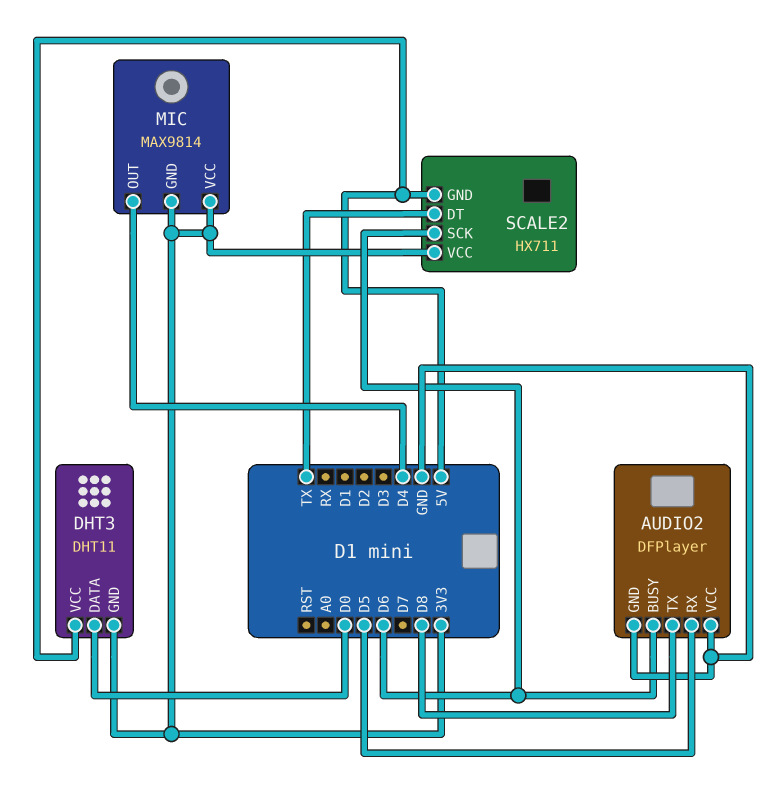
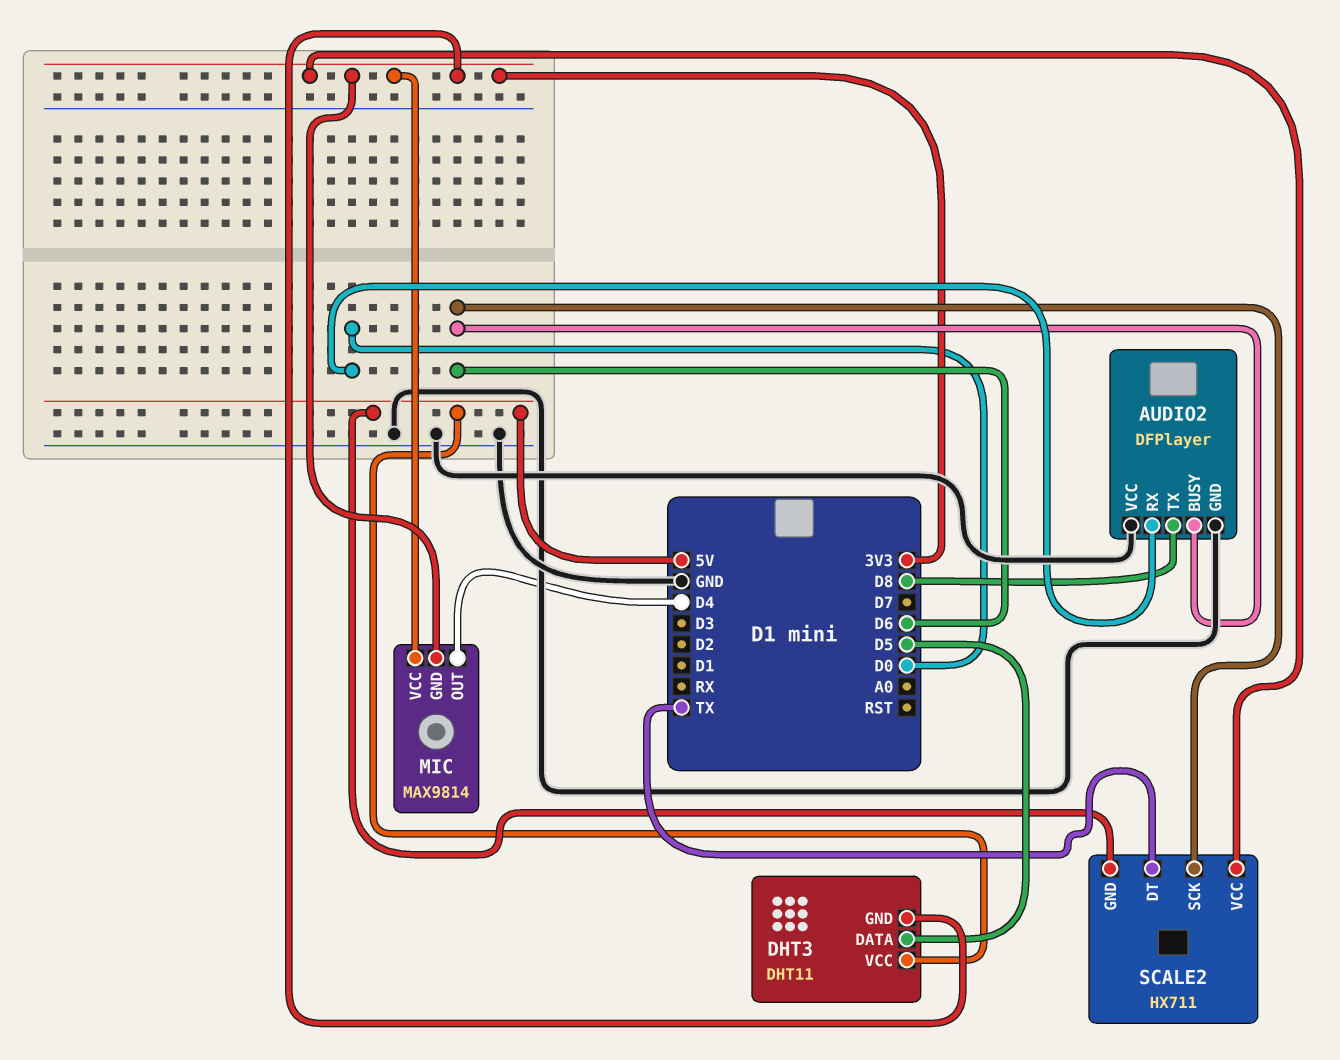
AUDIO2 pin RX: D5 -> D0
DHT3 pin DATA: D0 -> D5

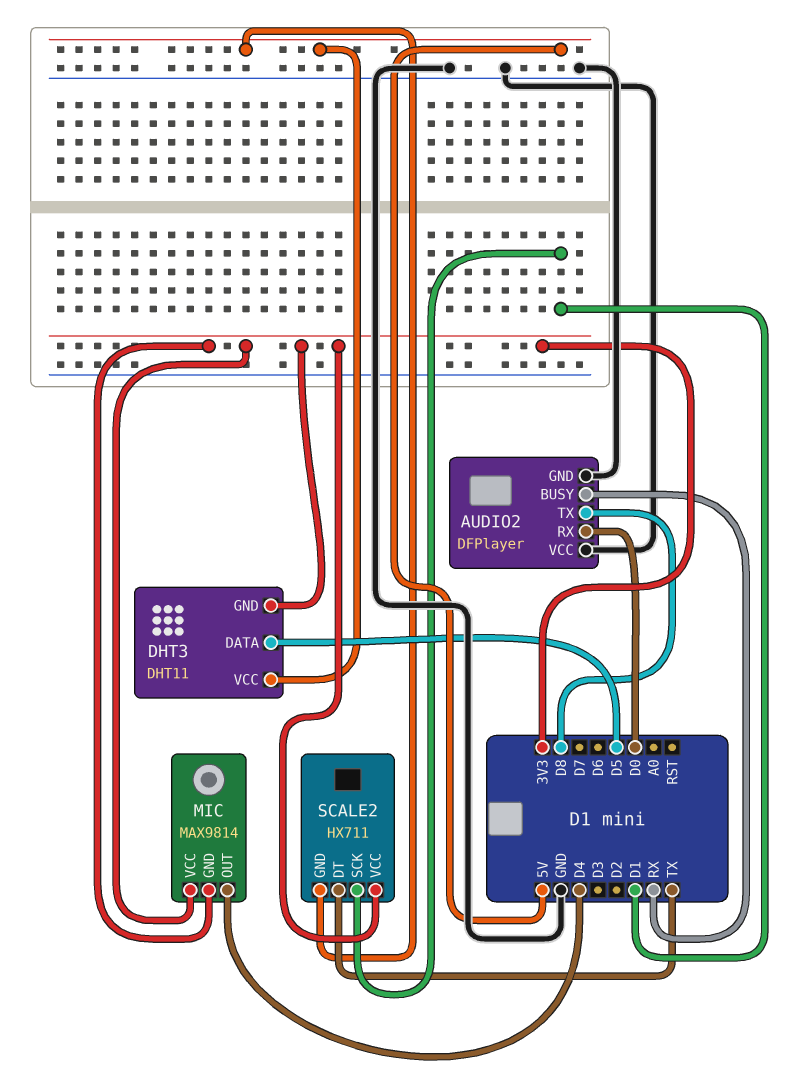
AUDIO2 pin BUSY: D6 -> RX
SCALE2 pin SCK: D6 -> D1

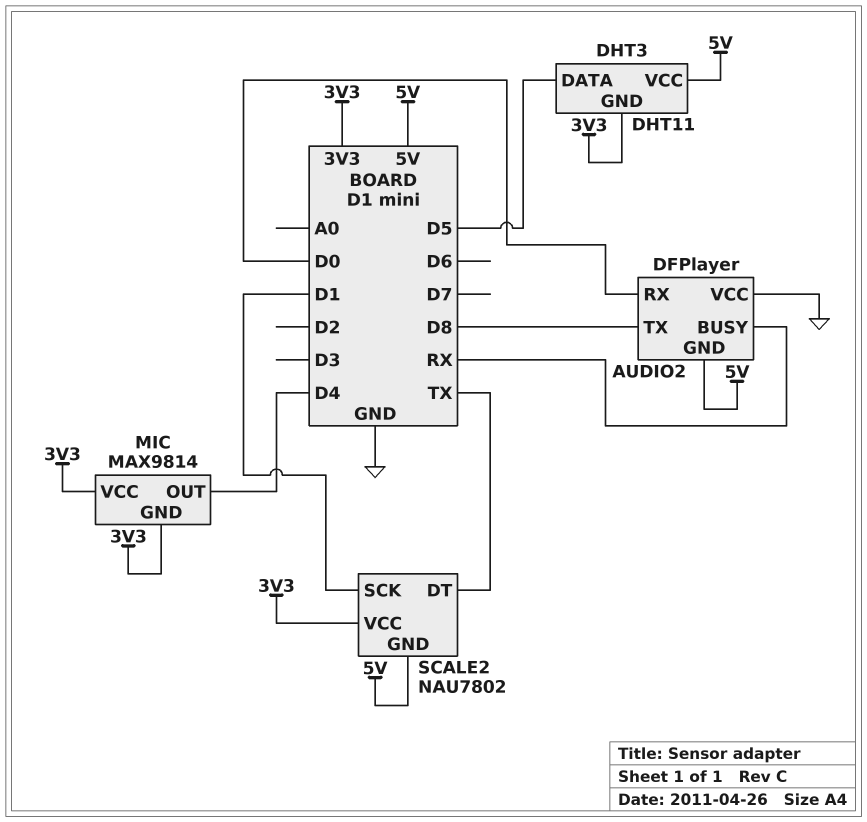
AUDIO2 pin GND: GND -> 5V
SCALE2: HX711 -> NAU7802

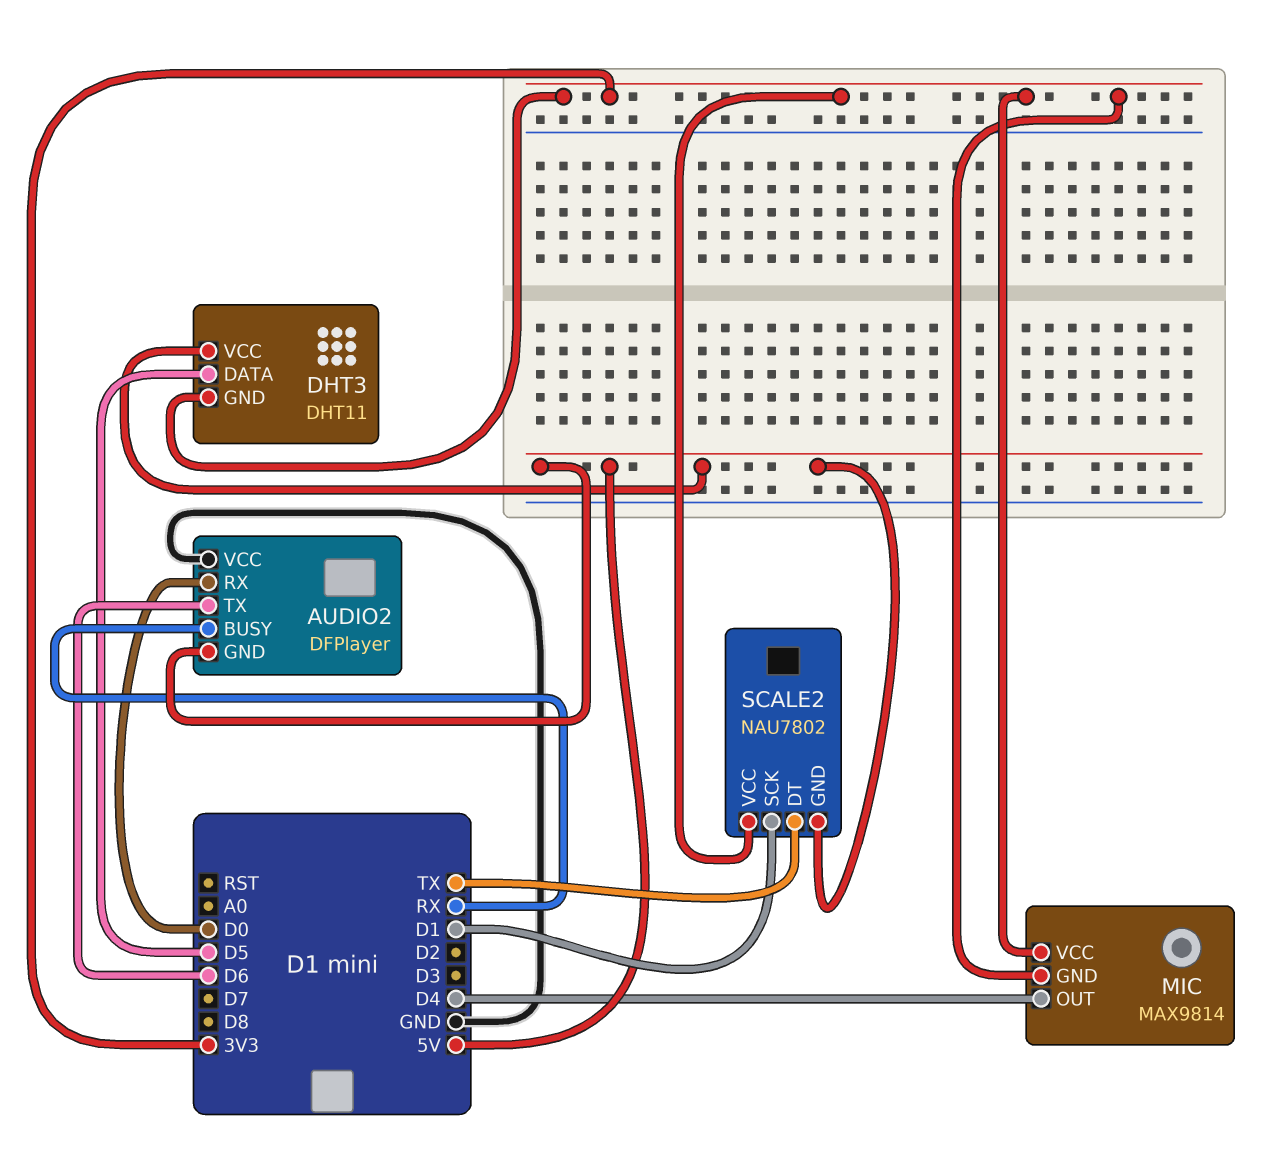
AUDIO2 pin TX: D8 -> D6

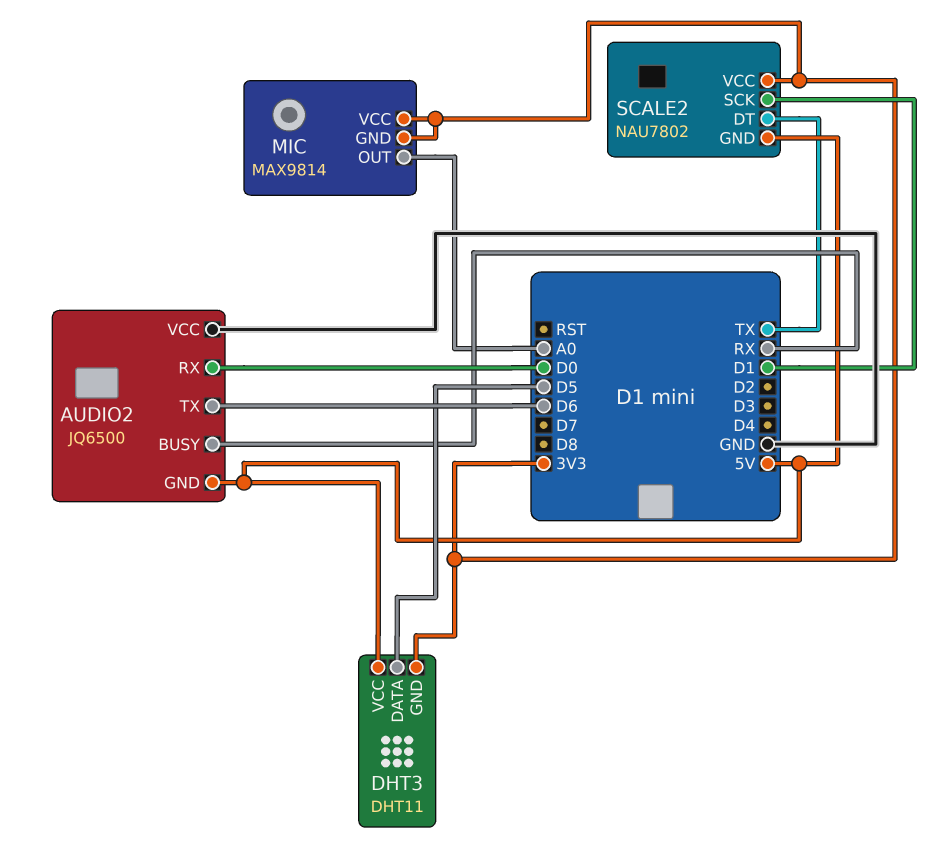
AUDIO2: DFPlayer -> JQ6500
MIC pin OUT: D4 -> A0

